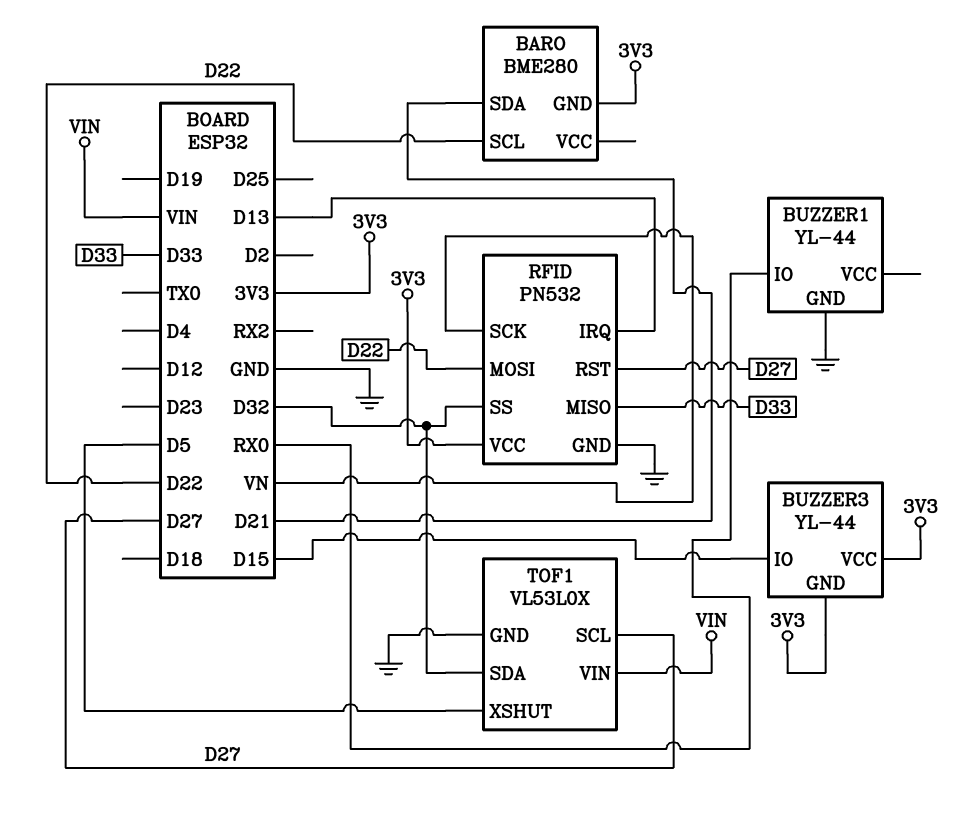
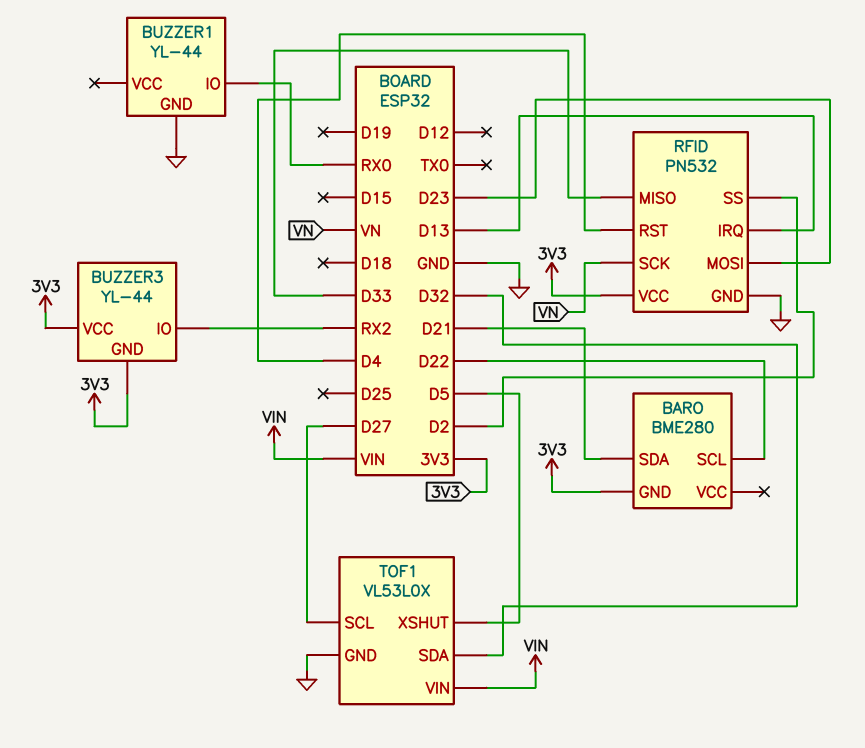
BUZZER3 pin IO: D15 -> RX2
RFID pin MOSI: D22 -> D23
RFID pin RST: D27 -> D4
RFID pin SS: D32 -> D2

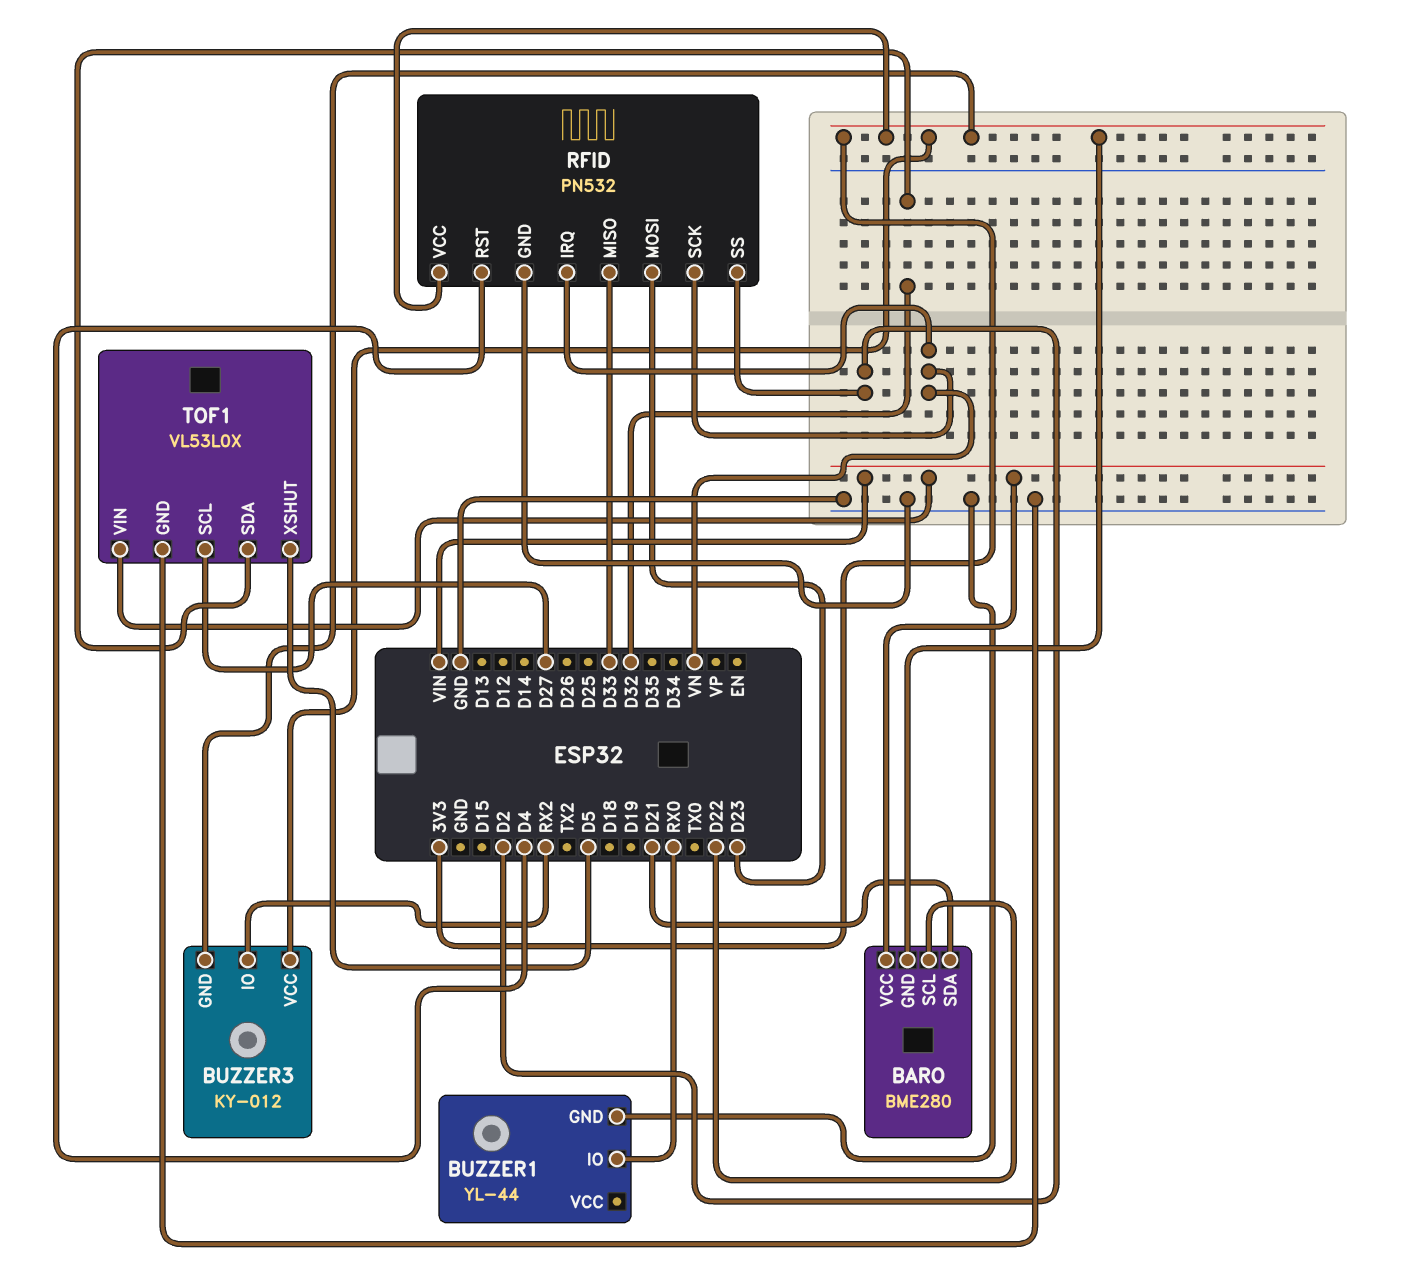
BARO pin VCC: none -> VIN
BUZZER3: YL-44 -> KY-012
RFID pin IRQ: D13 -> VN

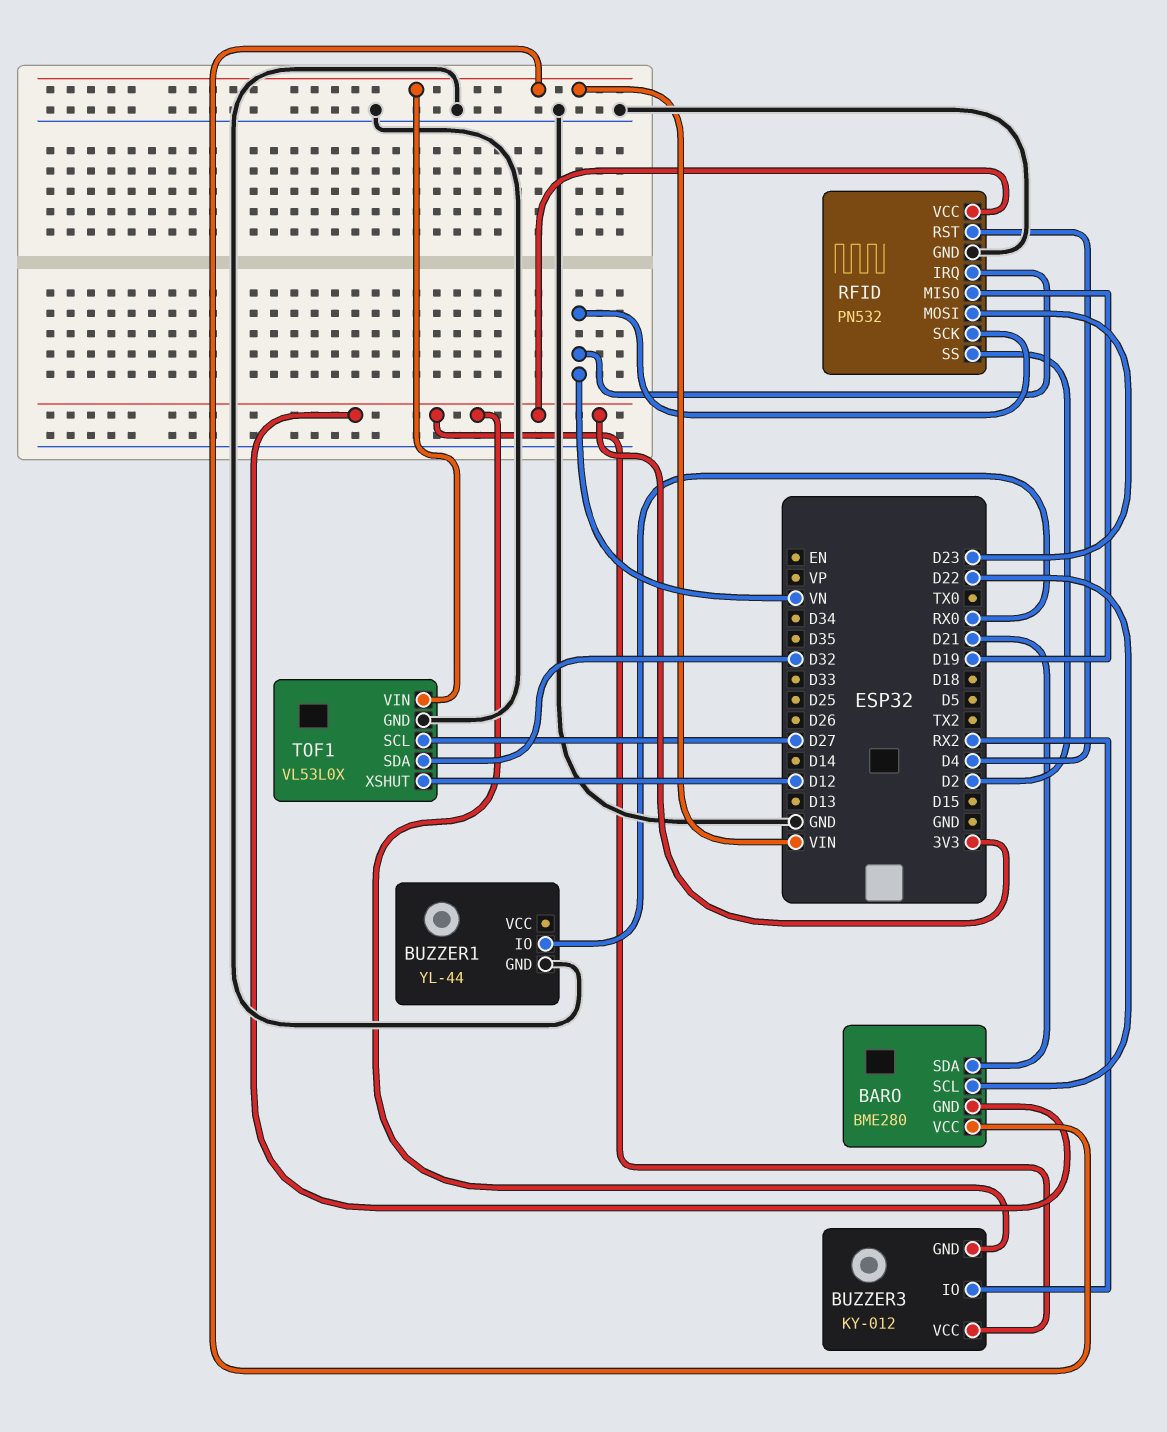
RFID pin MISO: D33 -> D19
TOF1 pin XSHUT: D5 -> D12

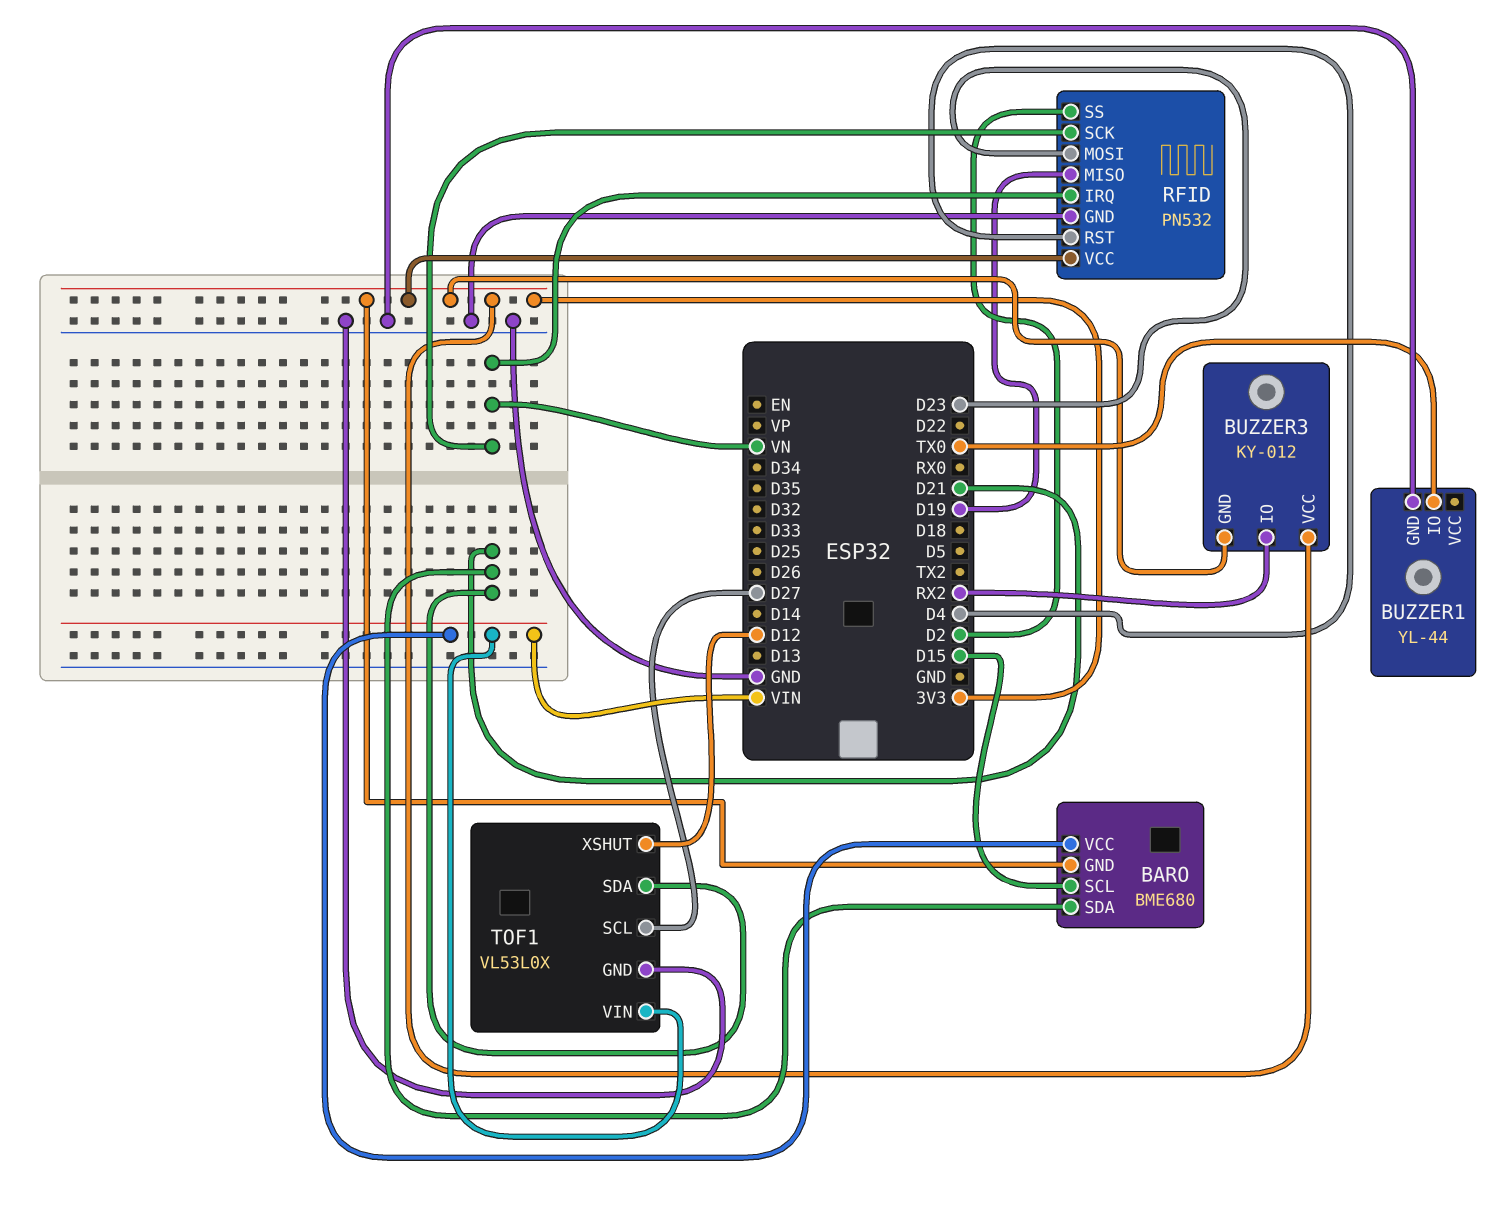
BARO: BME280 -> BME680
BARO pin SCL: D22 -> D15
BUZZER1 pin IO: RX0 -> TX0
TOF1 pin SDA: D32 -> D21

